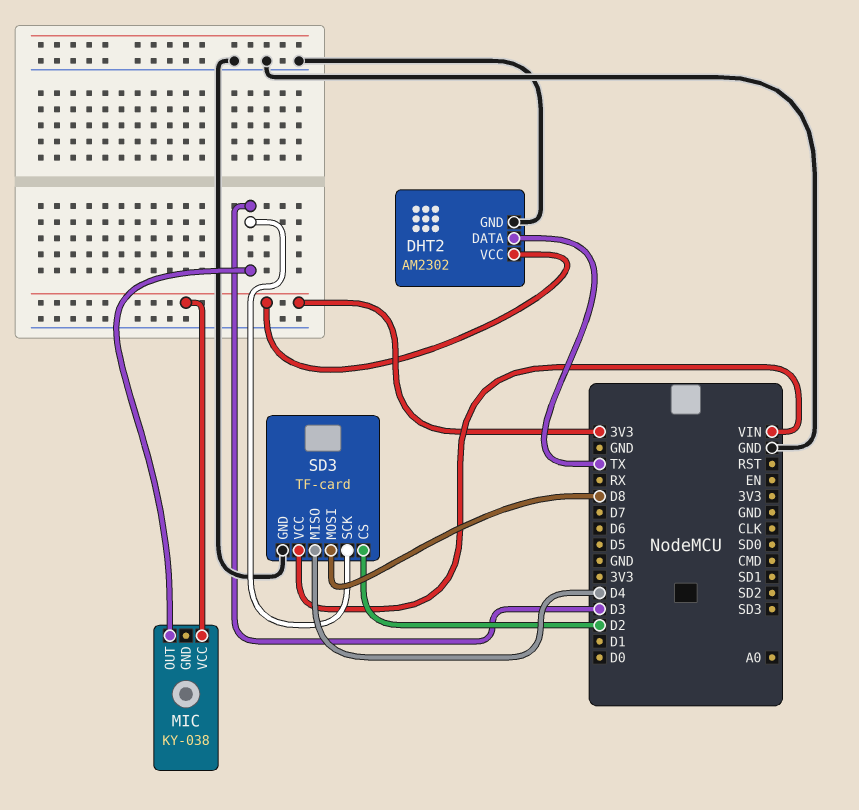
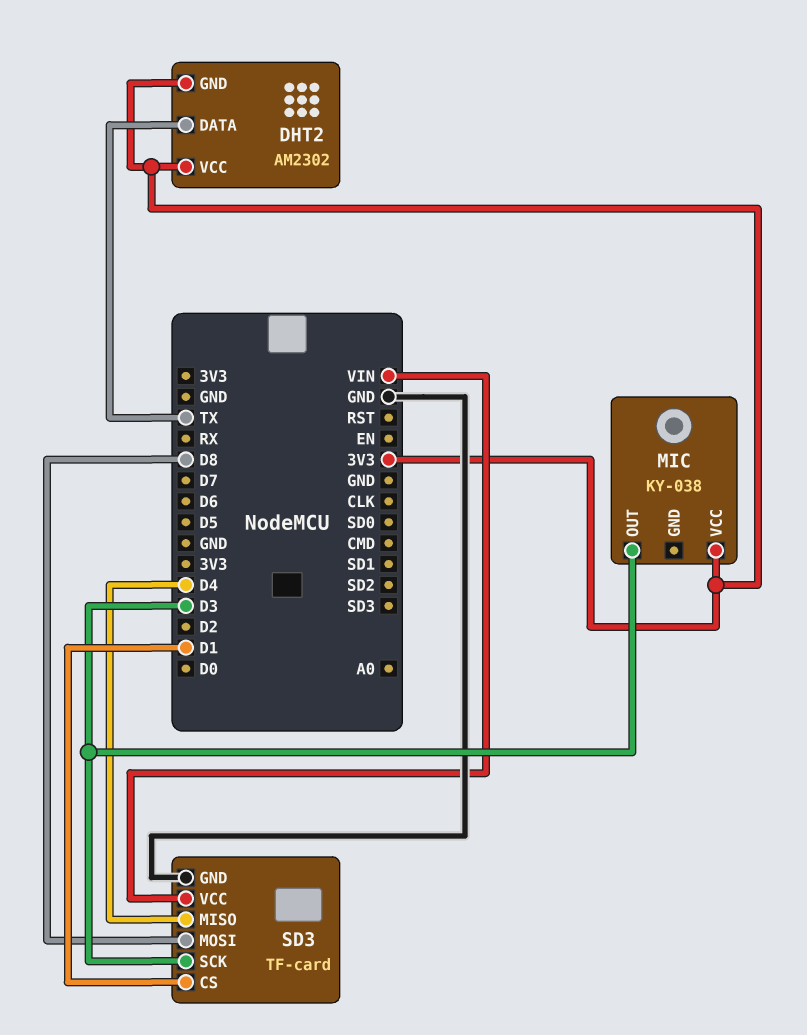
DHT2 pin GND: GND -> 3V3
SD3 pin CS: D2 -> D1

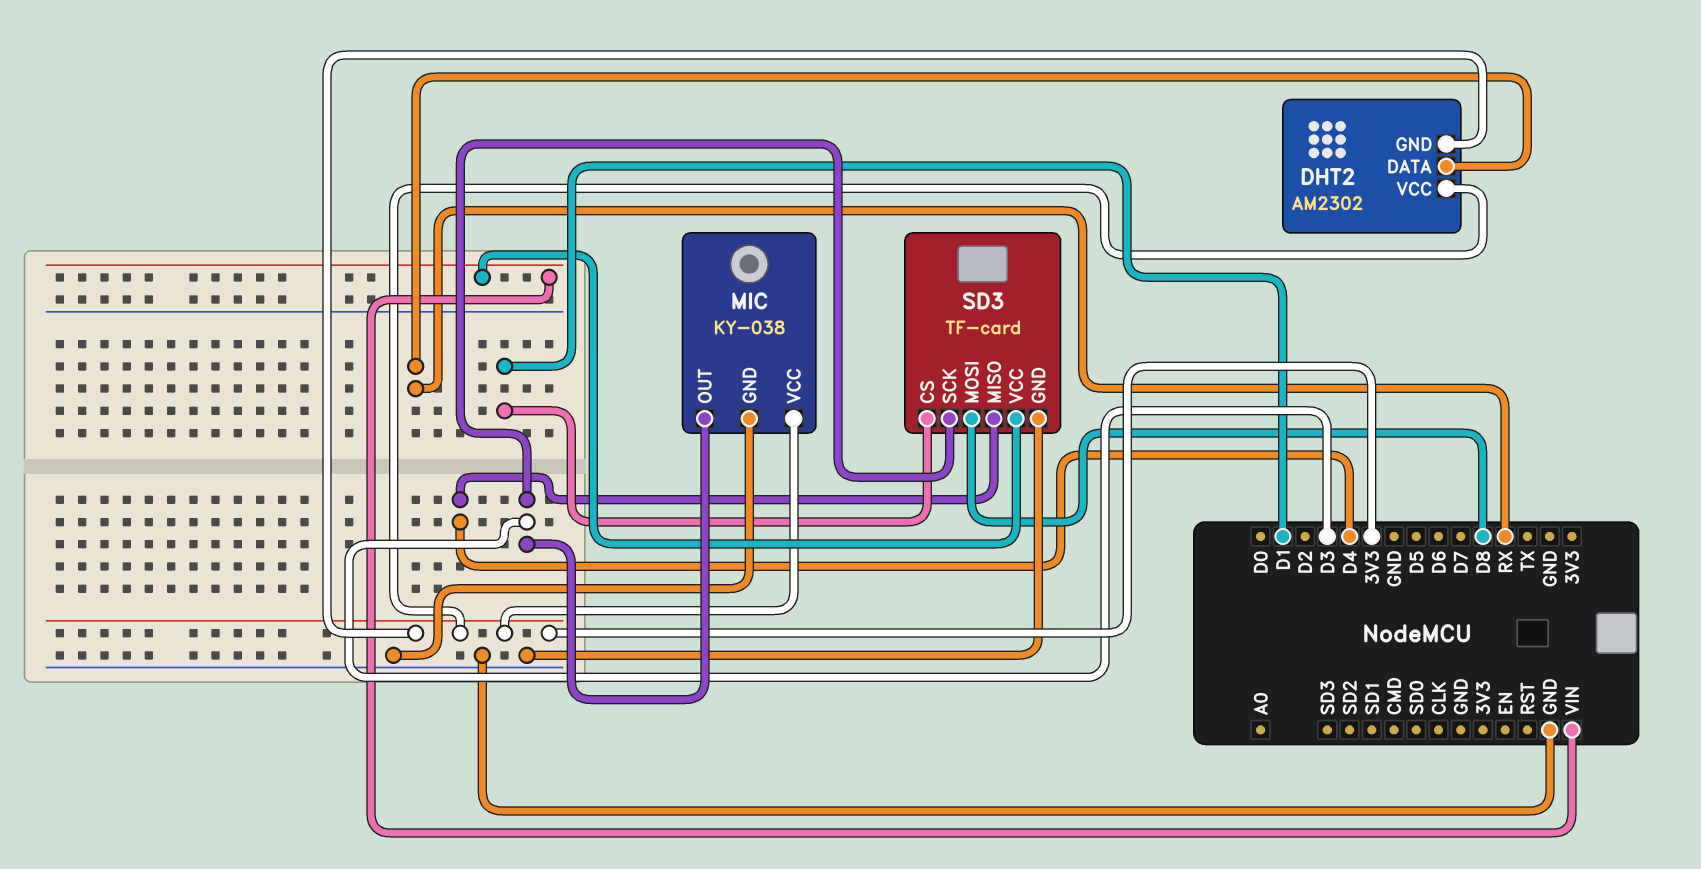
DHT2 pin DATA: TX -> RX
MIC pin GND: none -> GND

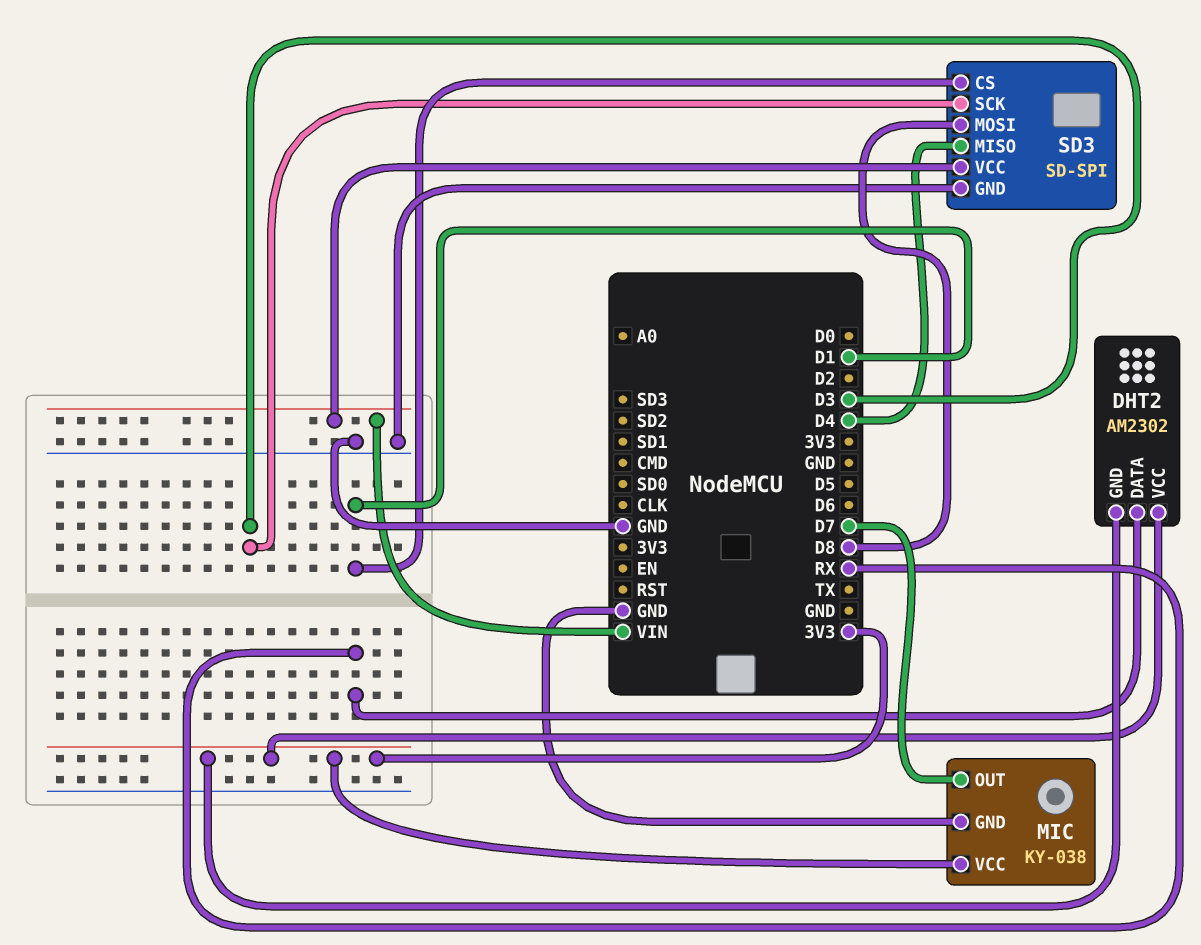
MIC pin OUT: D3 -> D7
SD3: TF-card -> SD-SPI

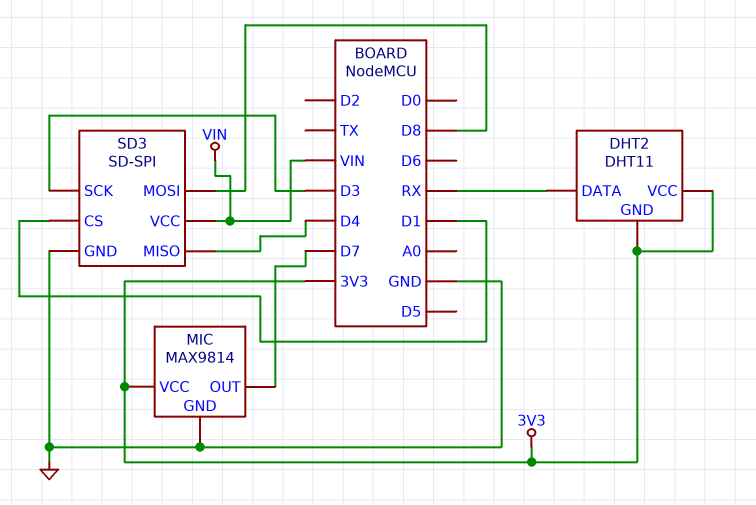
DHT2: AM2302 -> DHT11
MIC: KY-038 -> MAX9814

